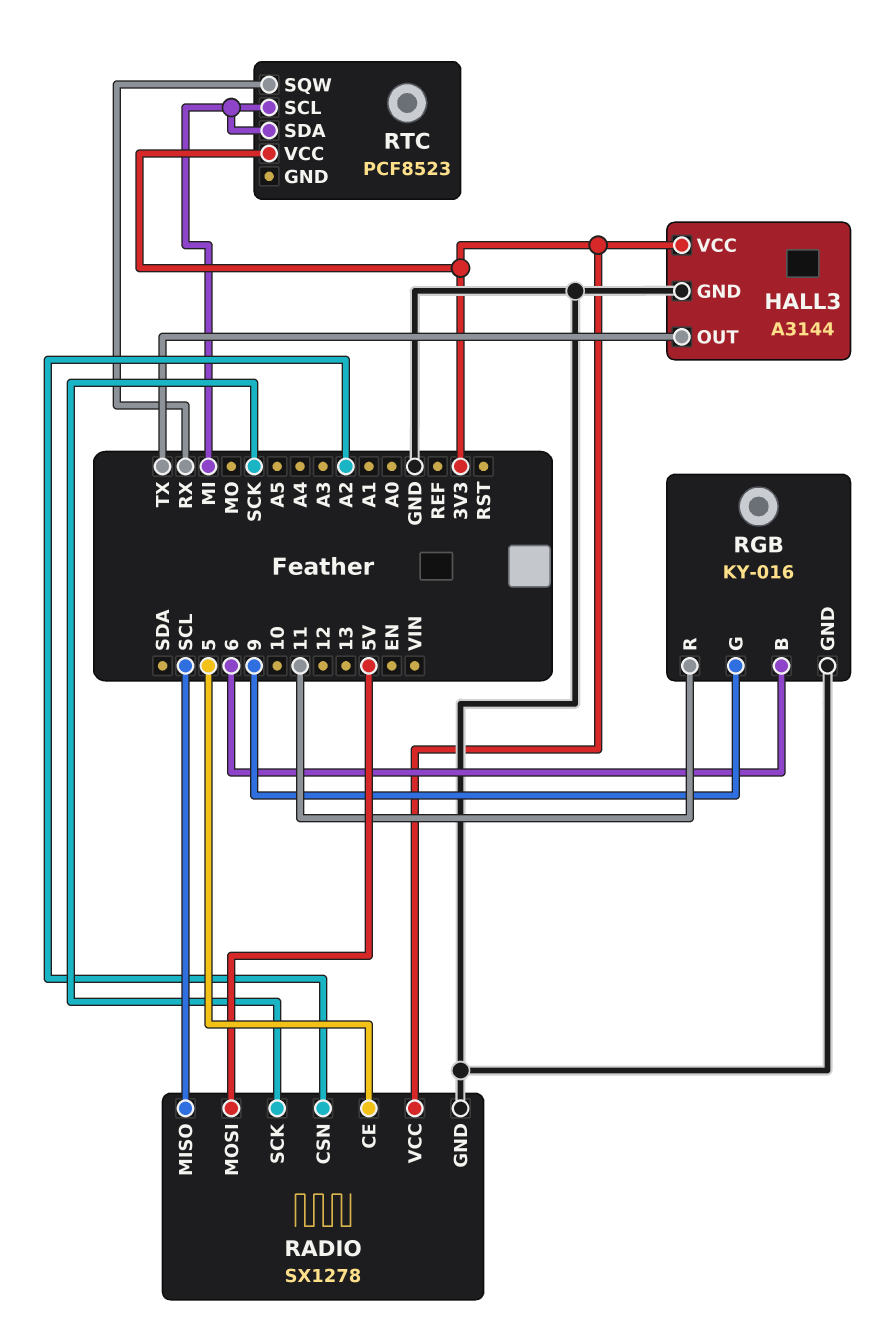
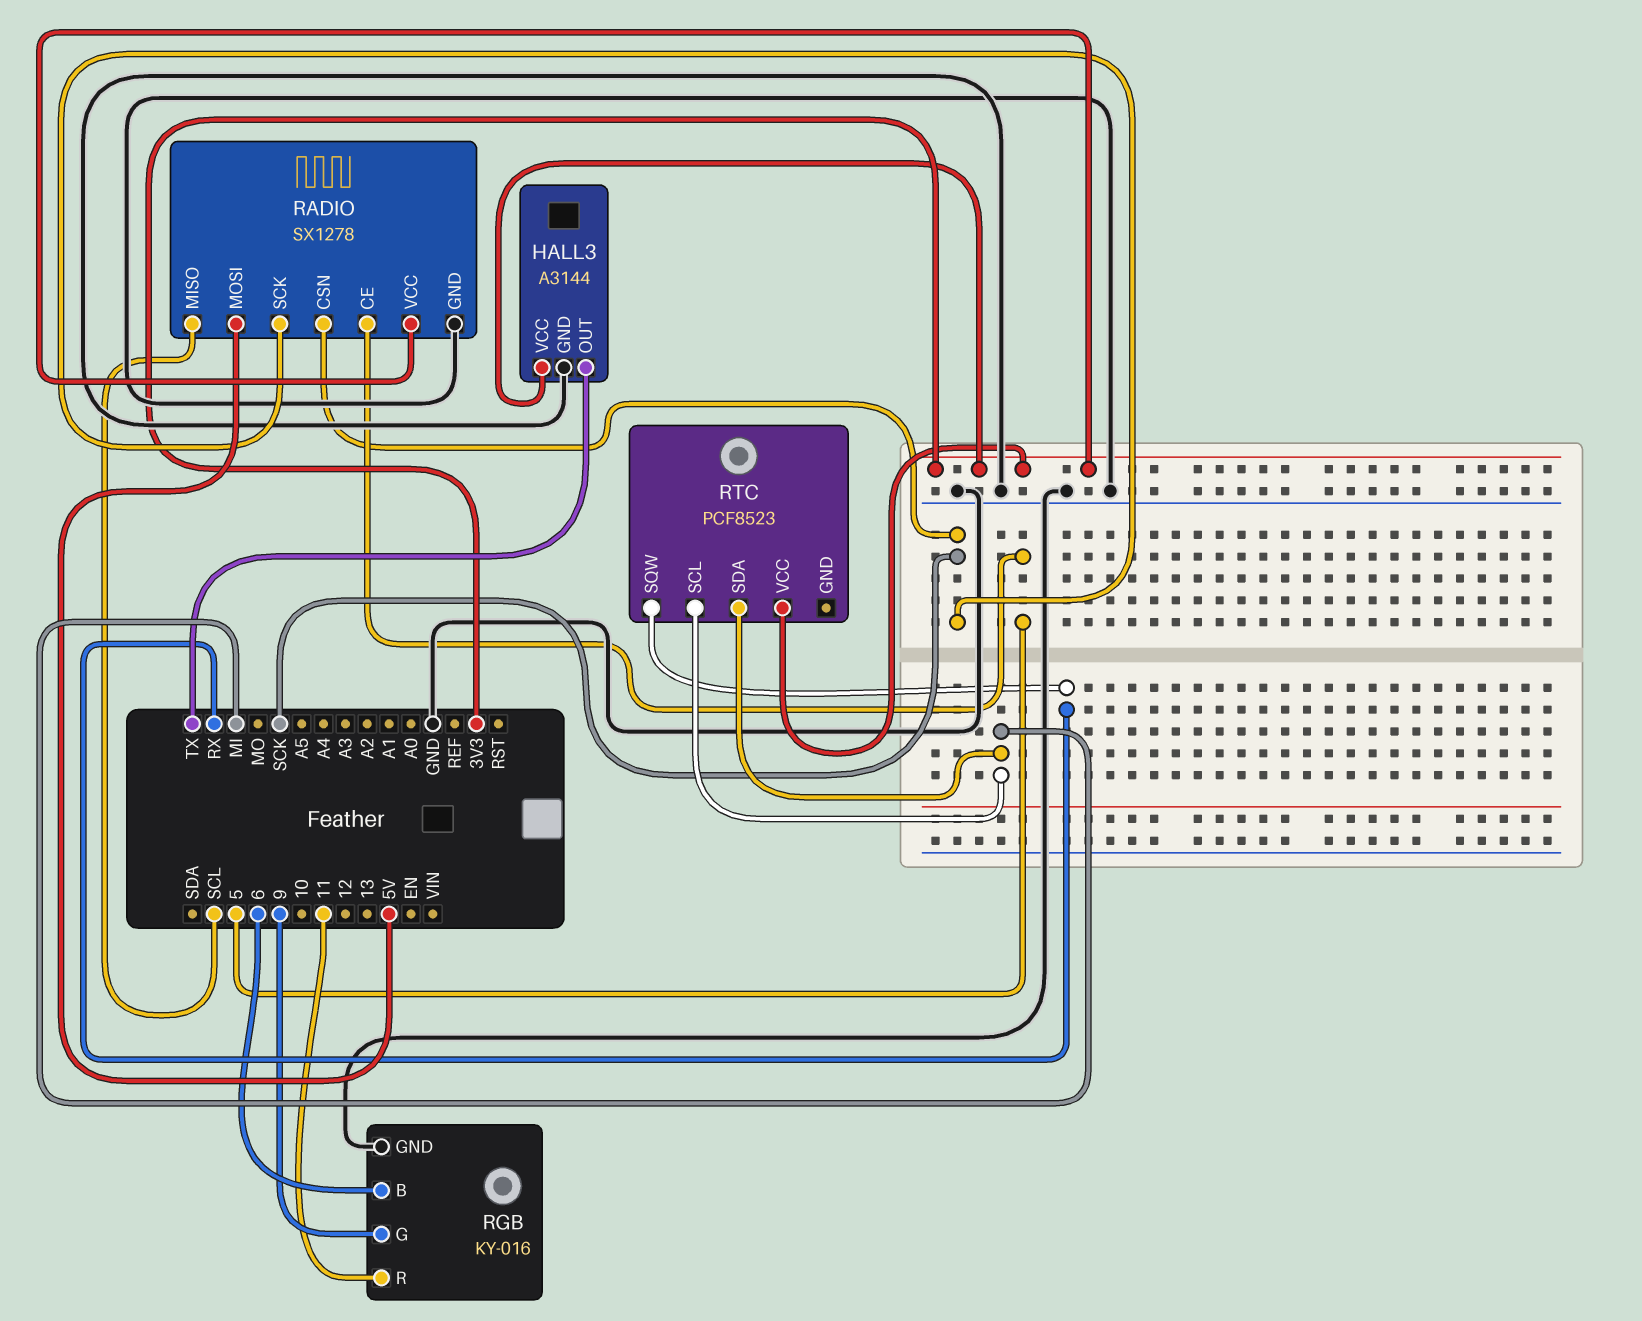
RADIO pin CSN: A2 -> SCK

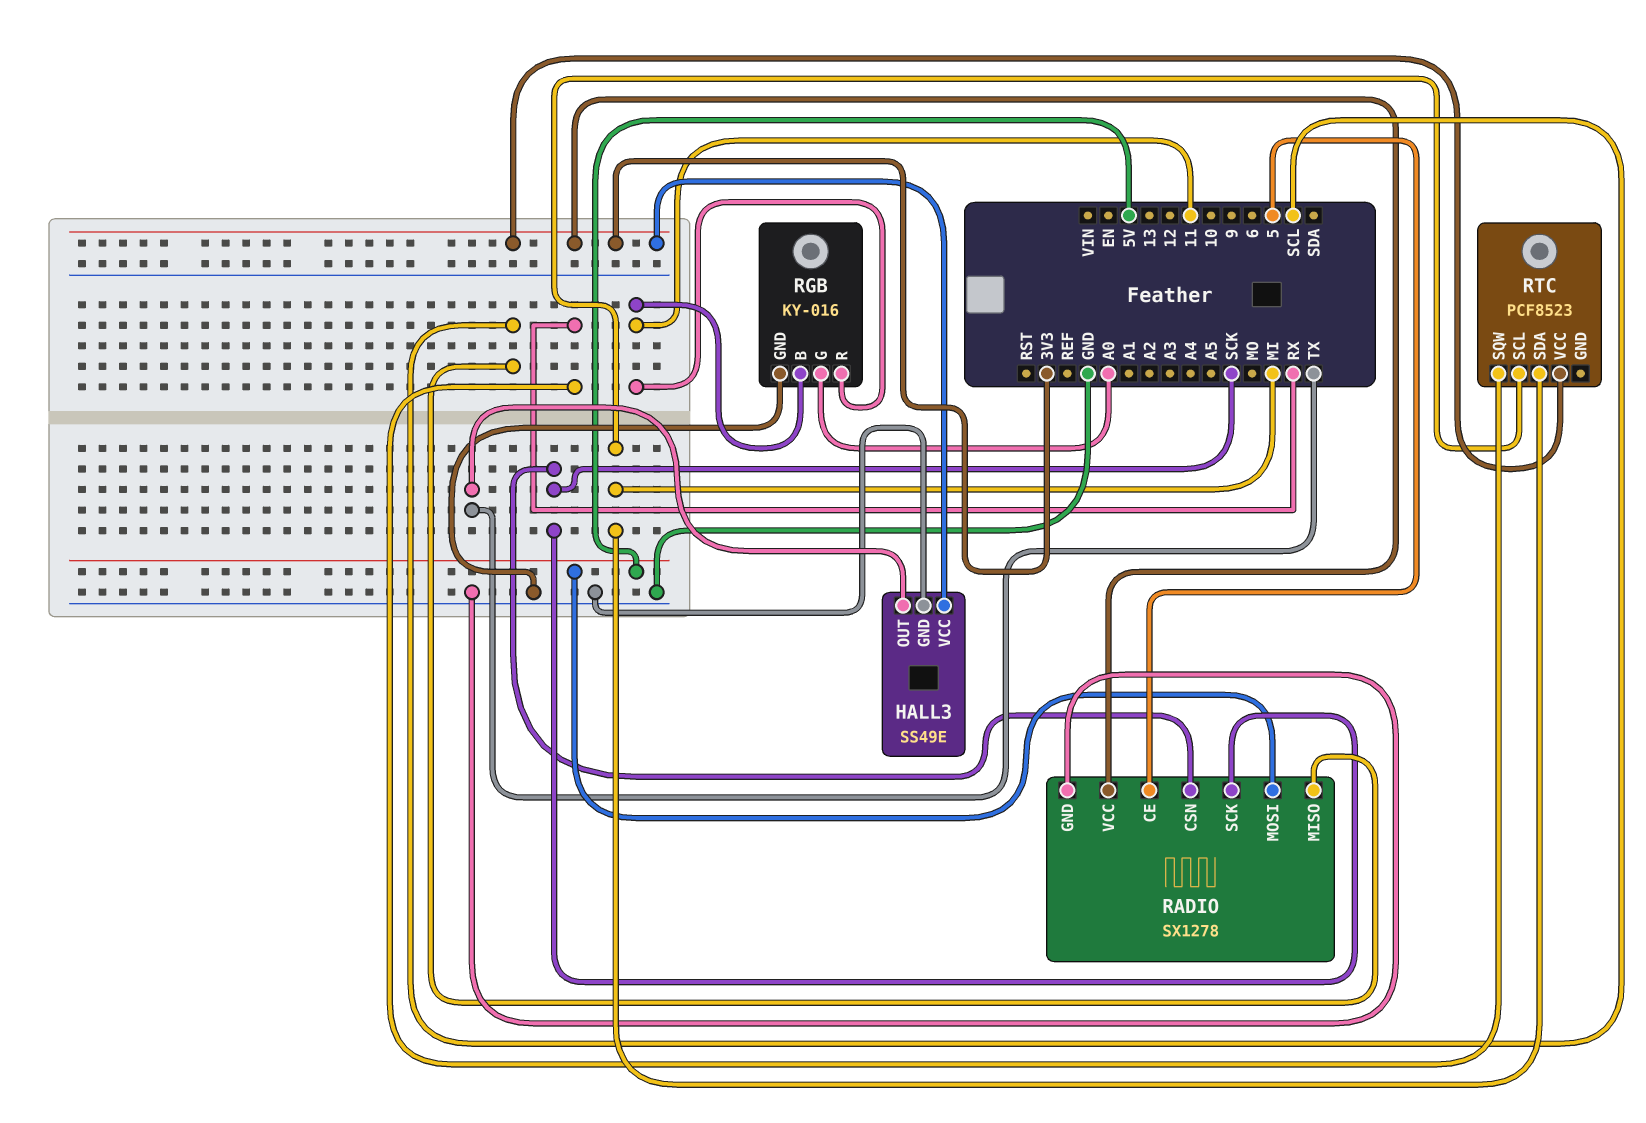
HALL3: A3144 -> SS49E
RGB pin B: 6 -> 11
RGB pin G: 9 -> A0

